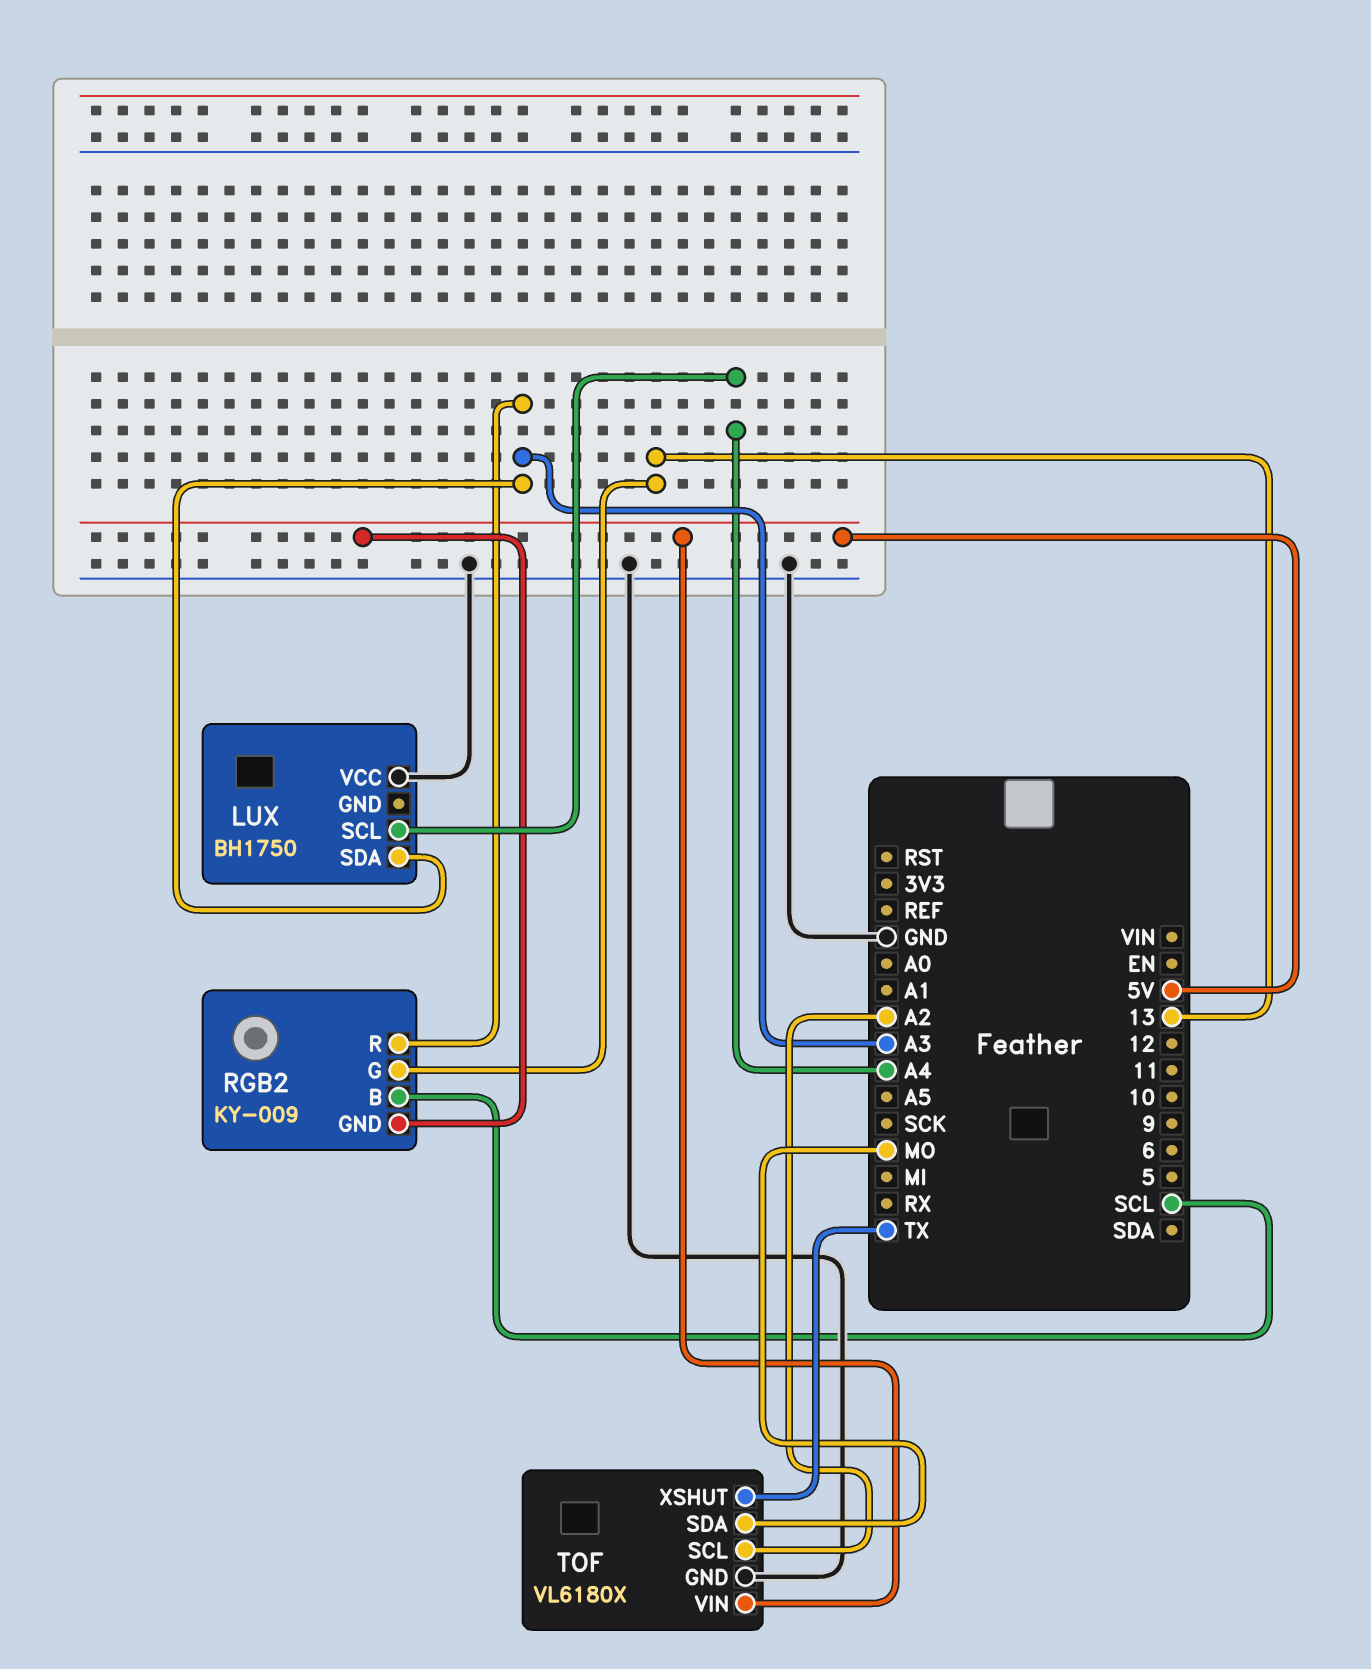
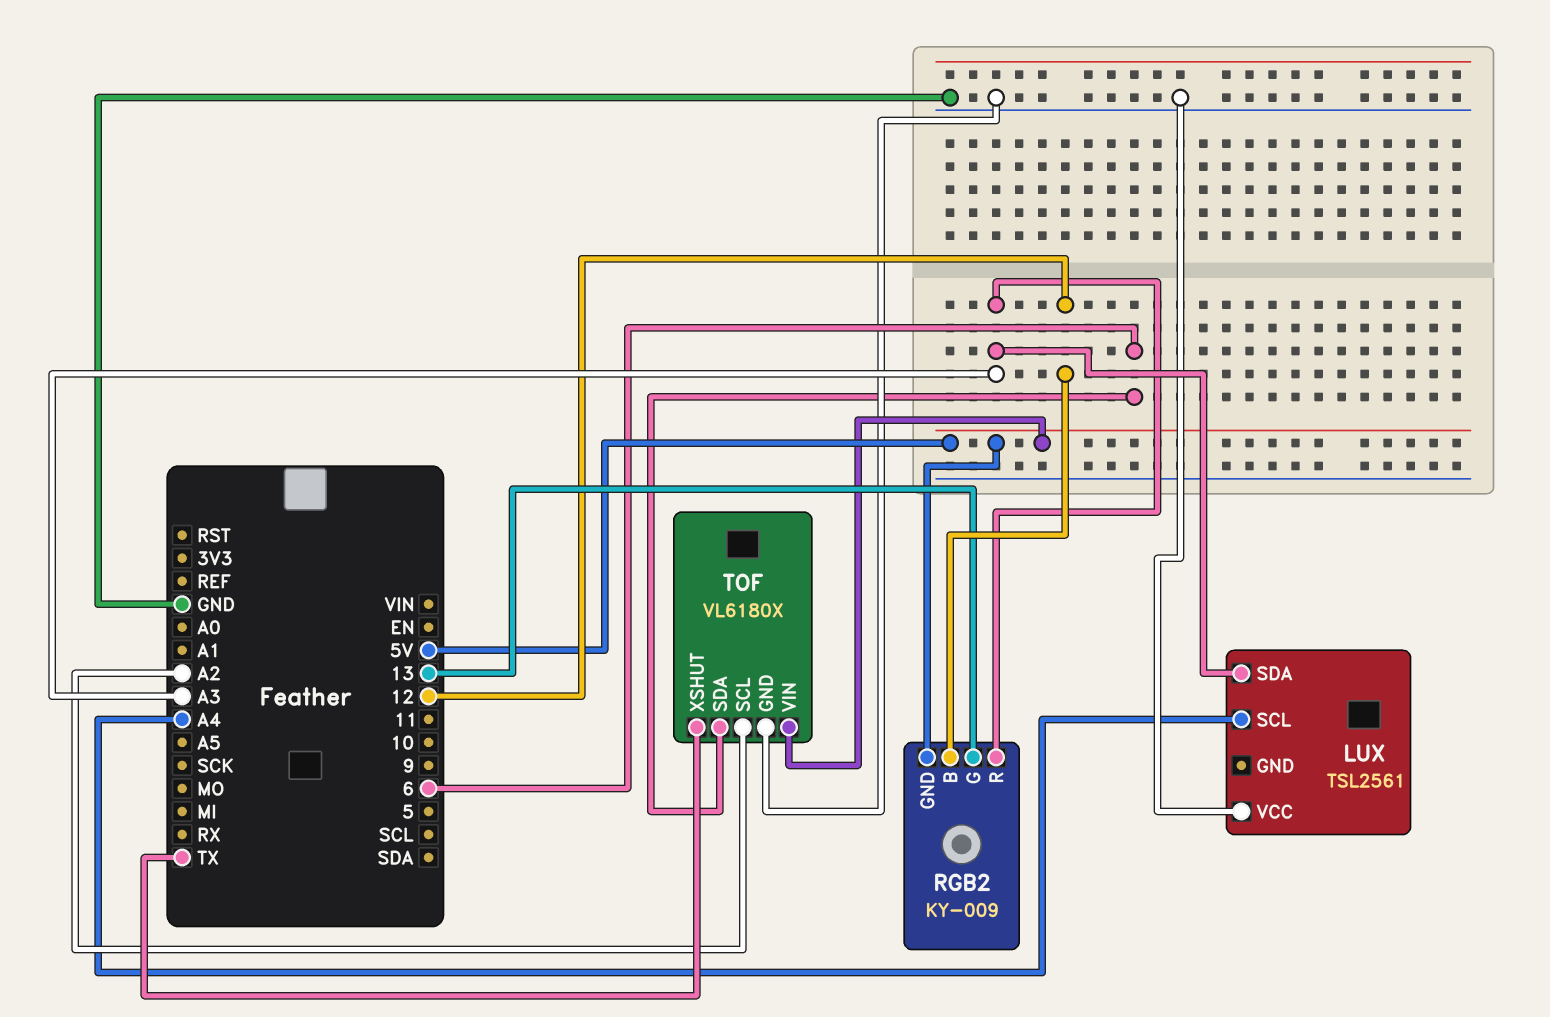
LUX: BH1750 -> TSL2561
RGB2 pin B: SCL -> 12
TOF pin SDA: MO -> 6

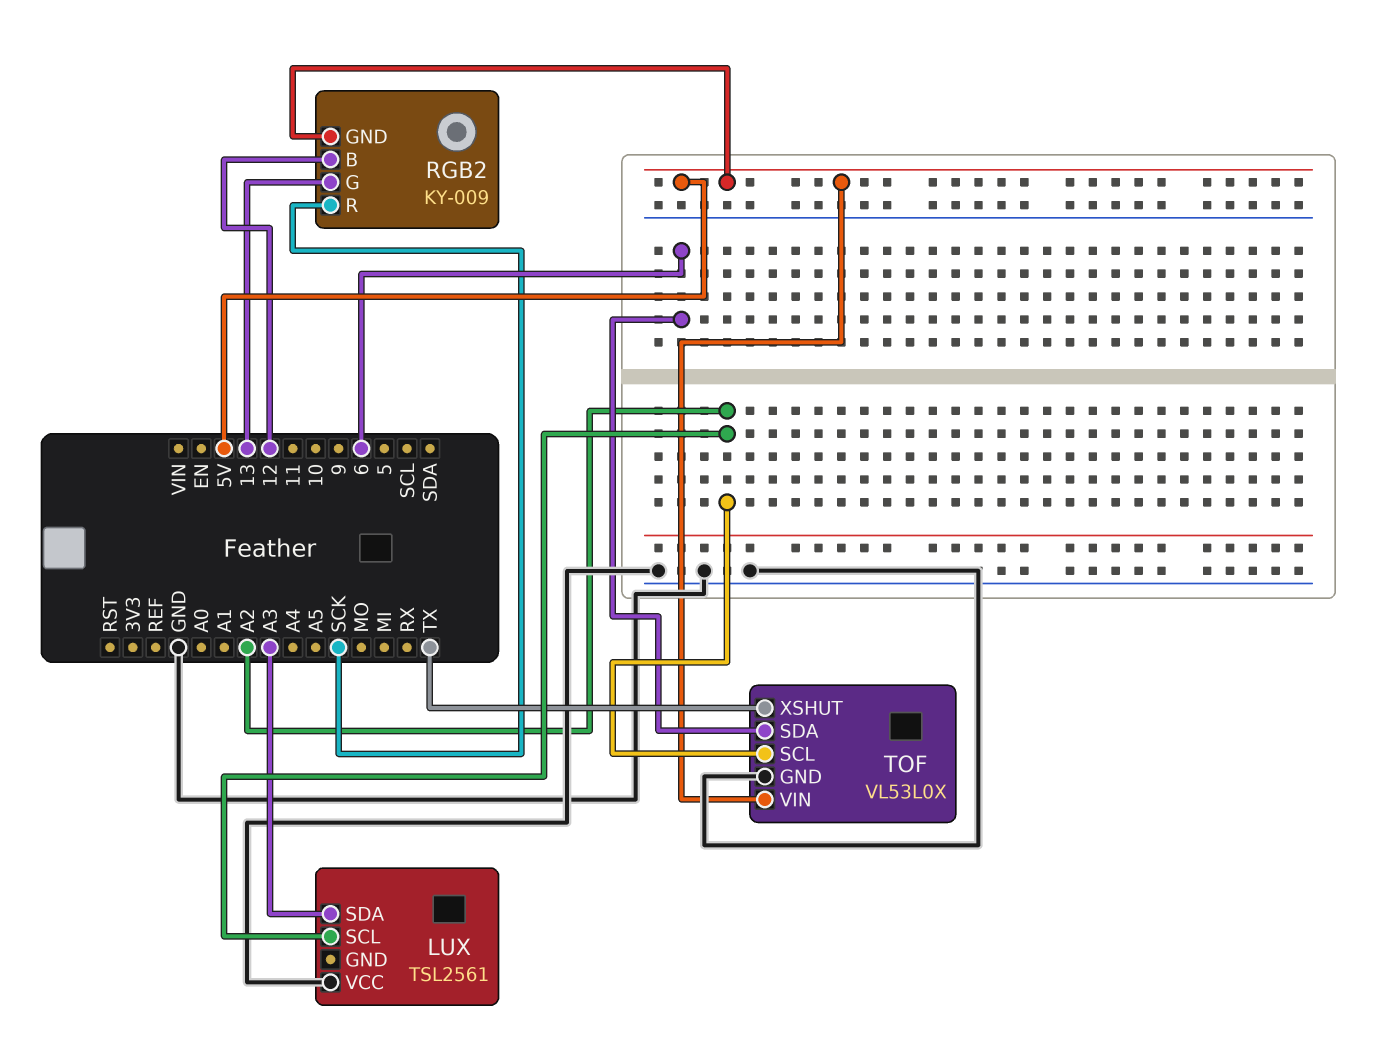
LUX pin SCL: A4 -> A2
RGB2 pin R: A3 -> SCK
TOF: VL6180X -> VL53L0X

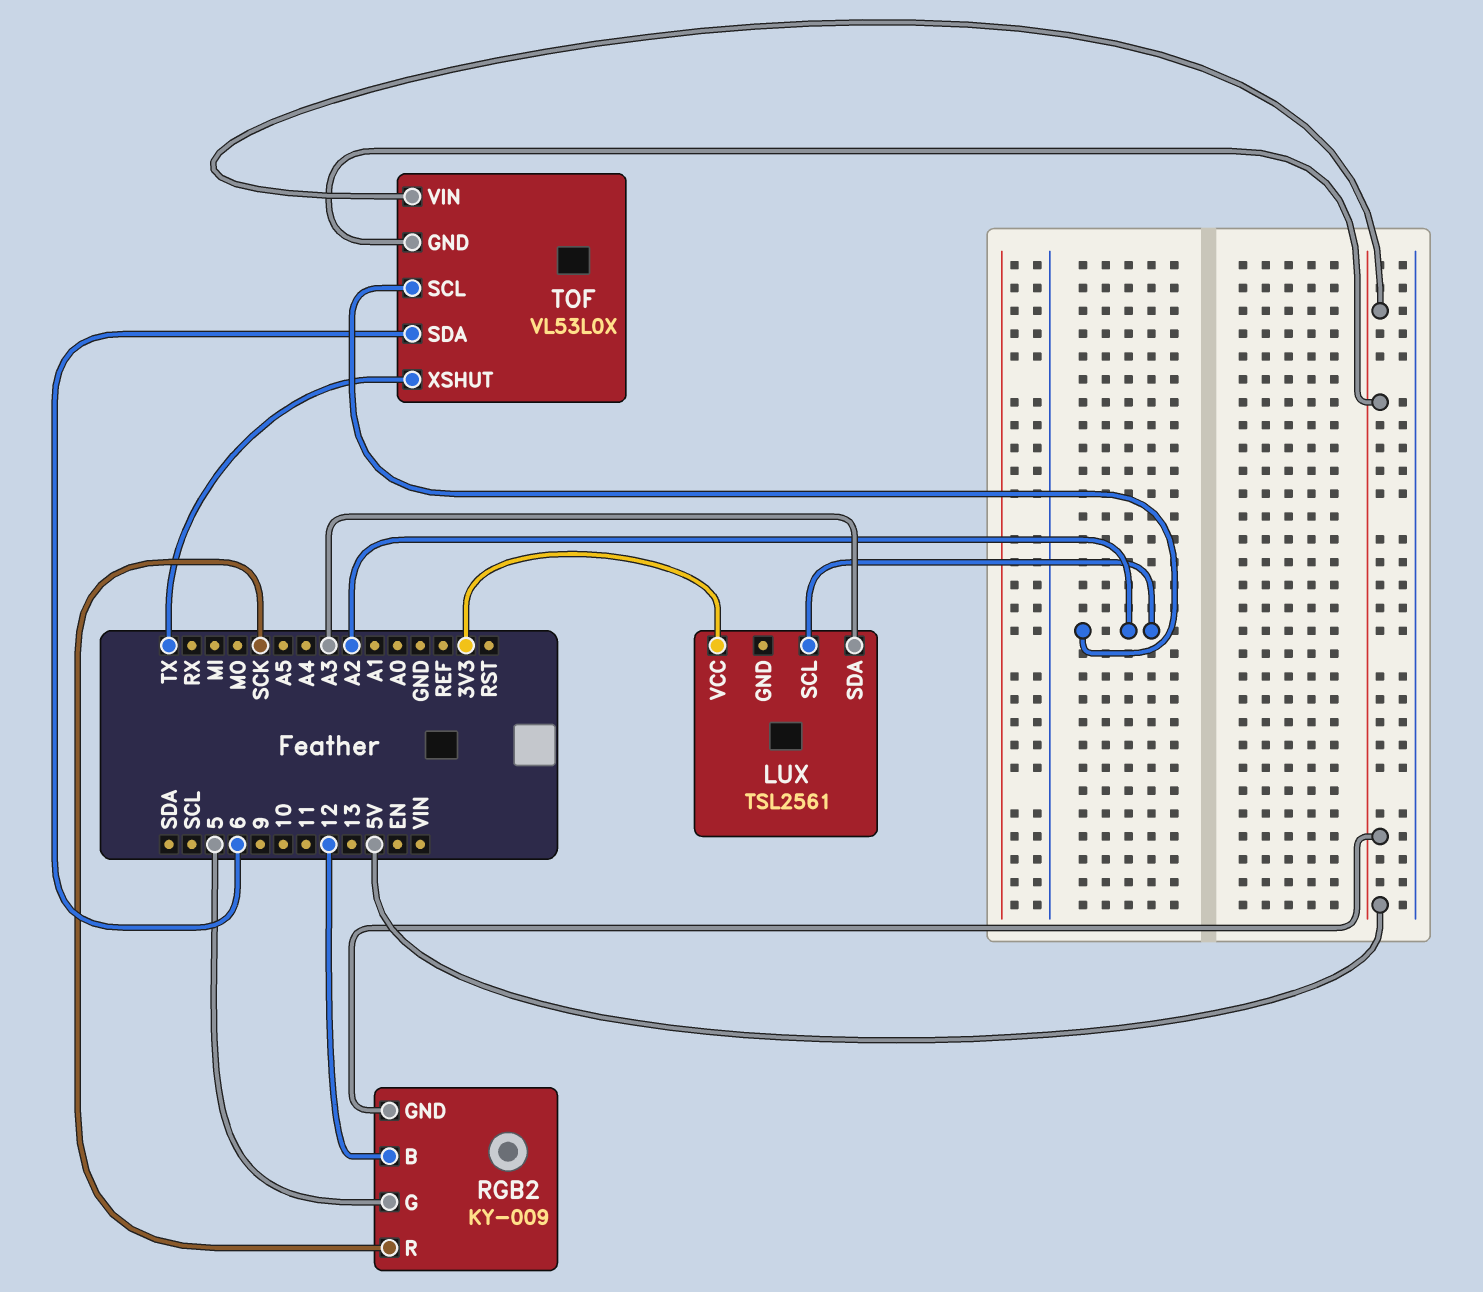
LUX pin VCC: GND -> 3V3
RGB2 pin G: 13 -> 5
TOF pin GND: GND -> 5V

